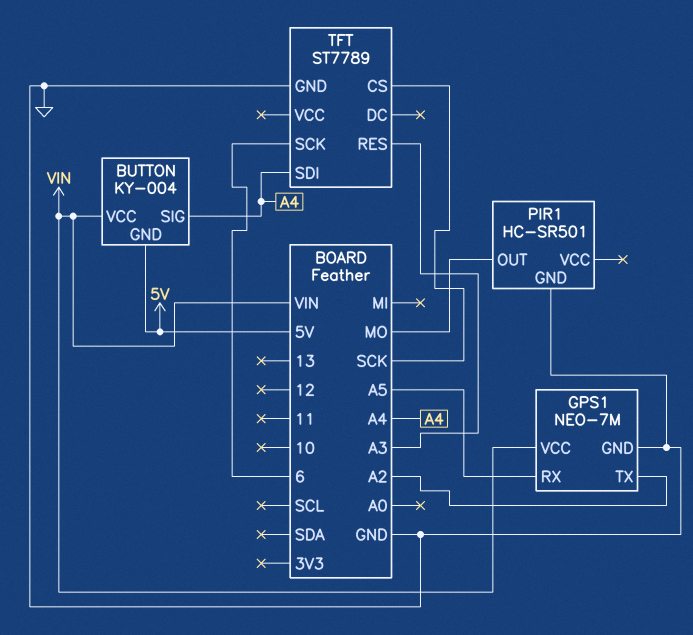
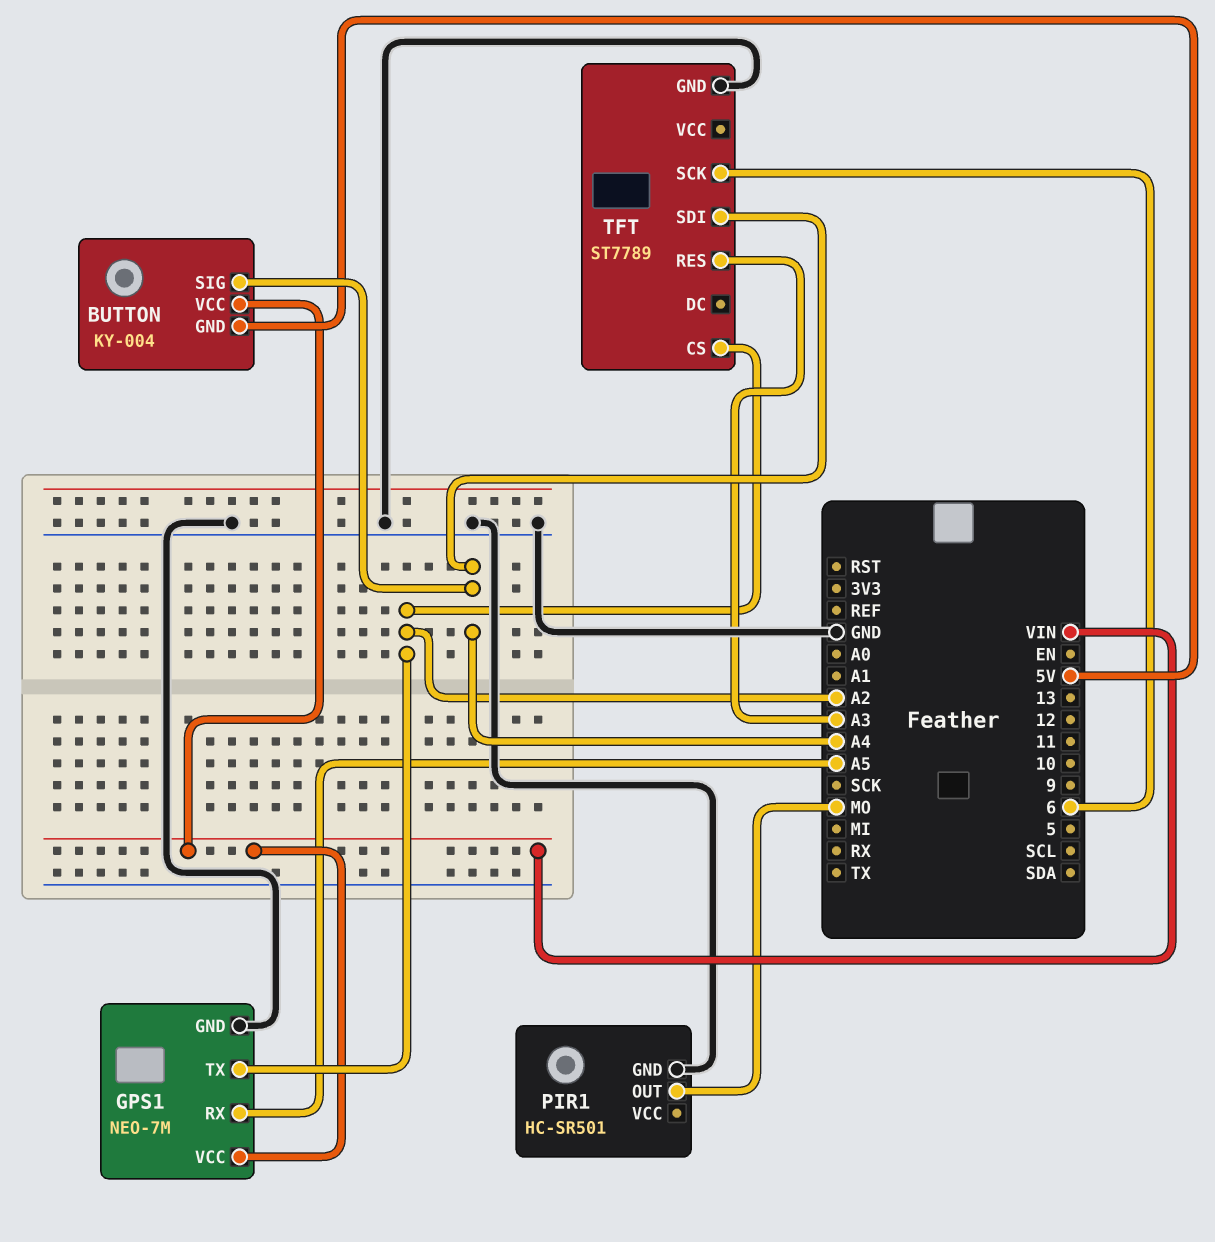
TFT pin CS: SCK -> A2

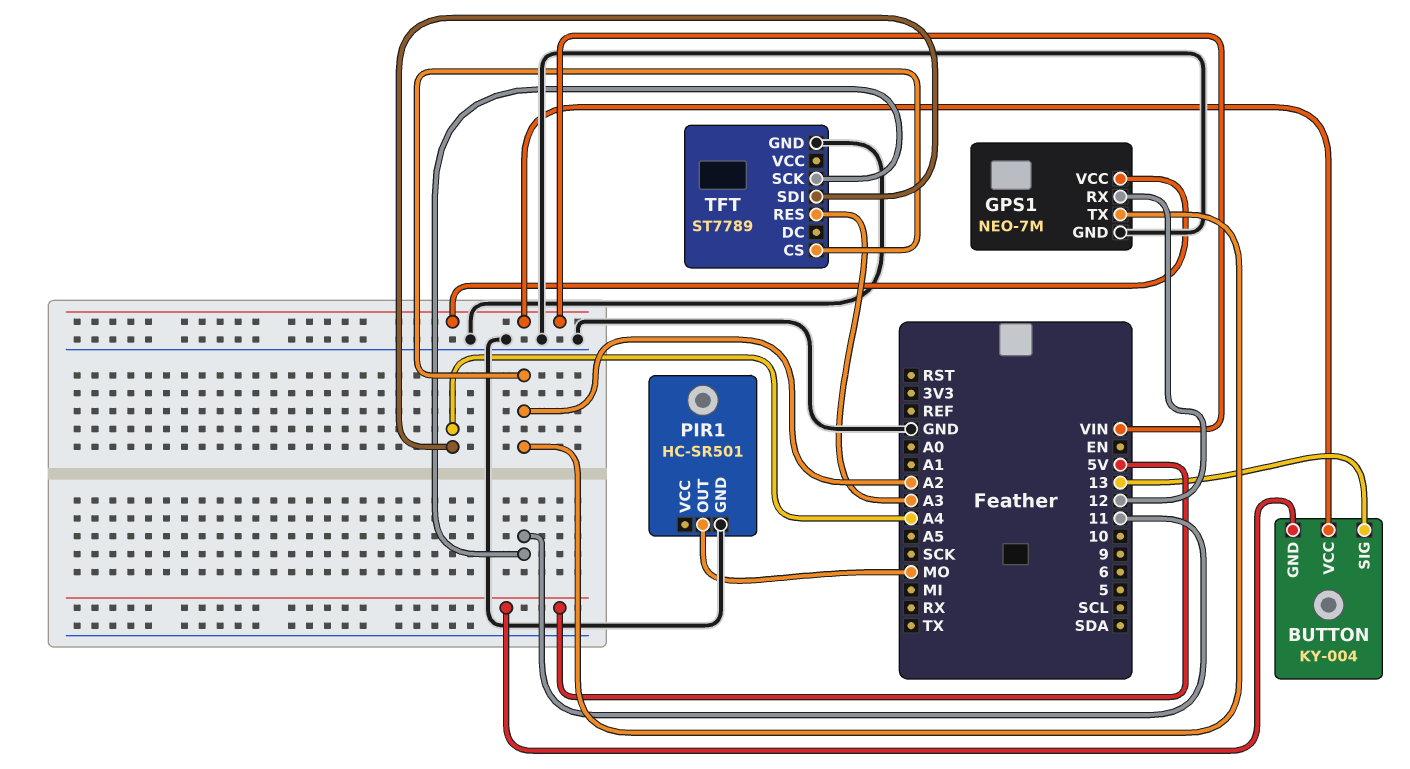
BUTTON pin SIG: A4 -> 13
GPS1 pin RX: A5 -> 12
TFT pin SCK: 6 -> 11

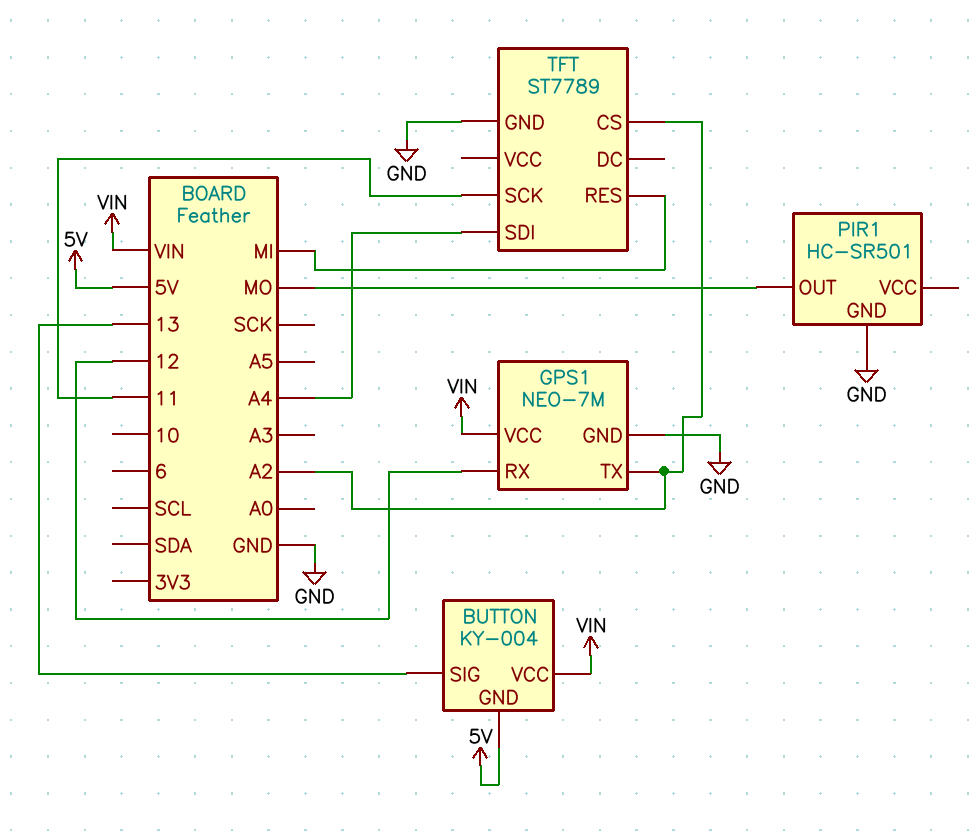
TFT pin RES: A3 -> MI

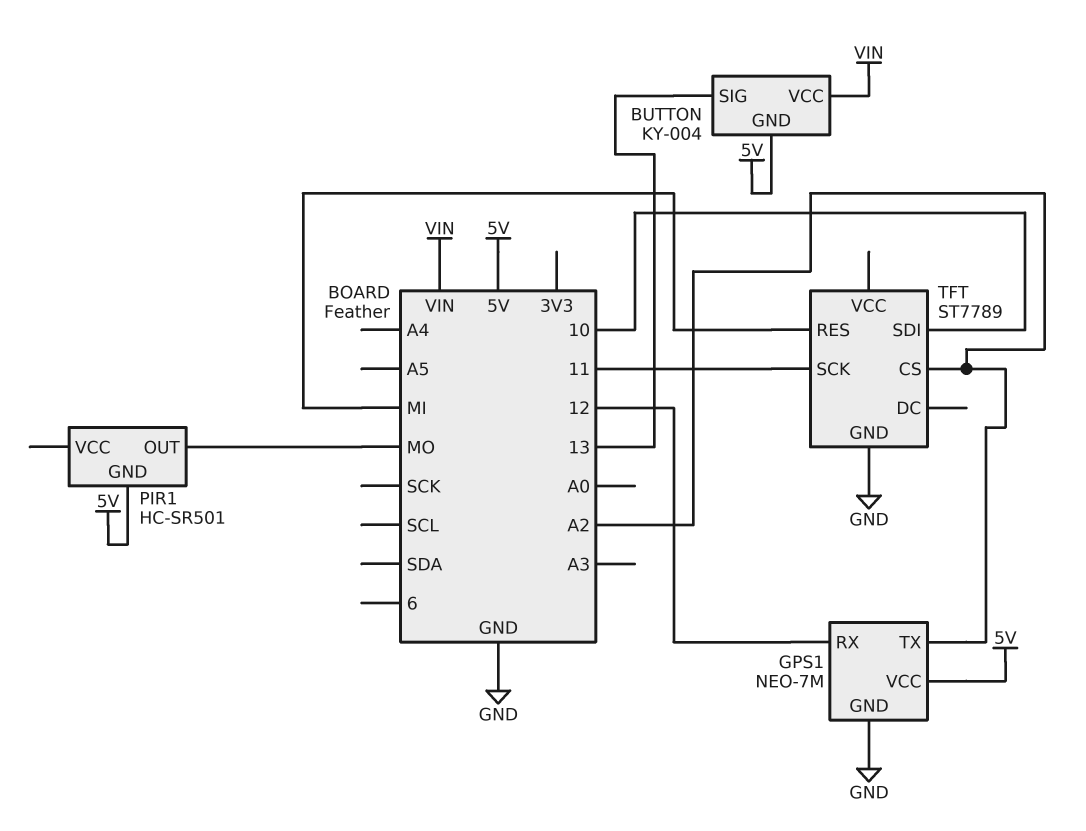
GPS1 pin VCC: VIN -> 5V
PIR1 pin GND: GND -> 5V
TFT pin SDI: A4 -> 10

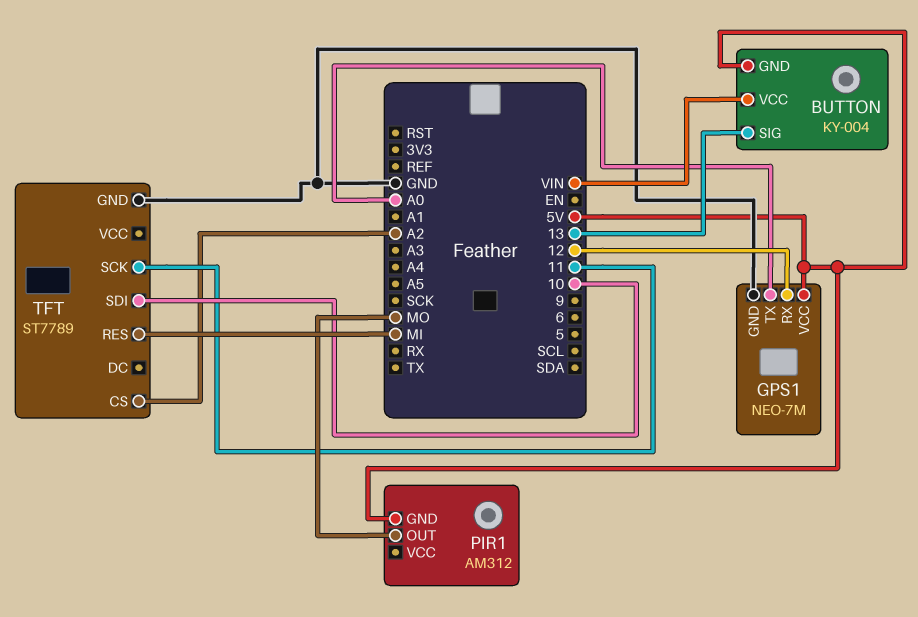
GPS1 pin TX: A2 -> A0
PIR1: HC-SR501 -> AM312

